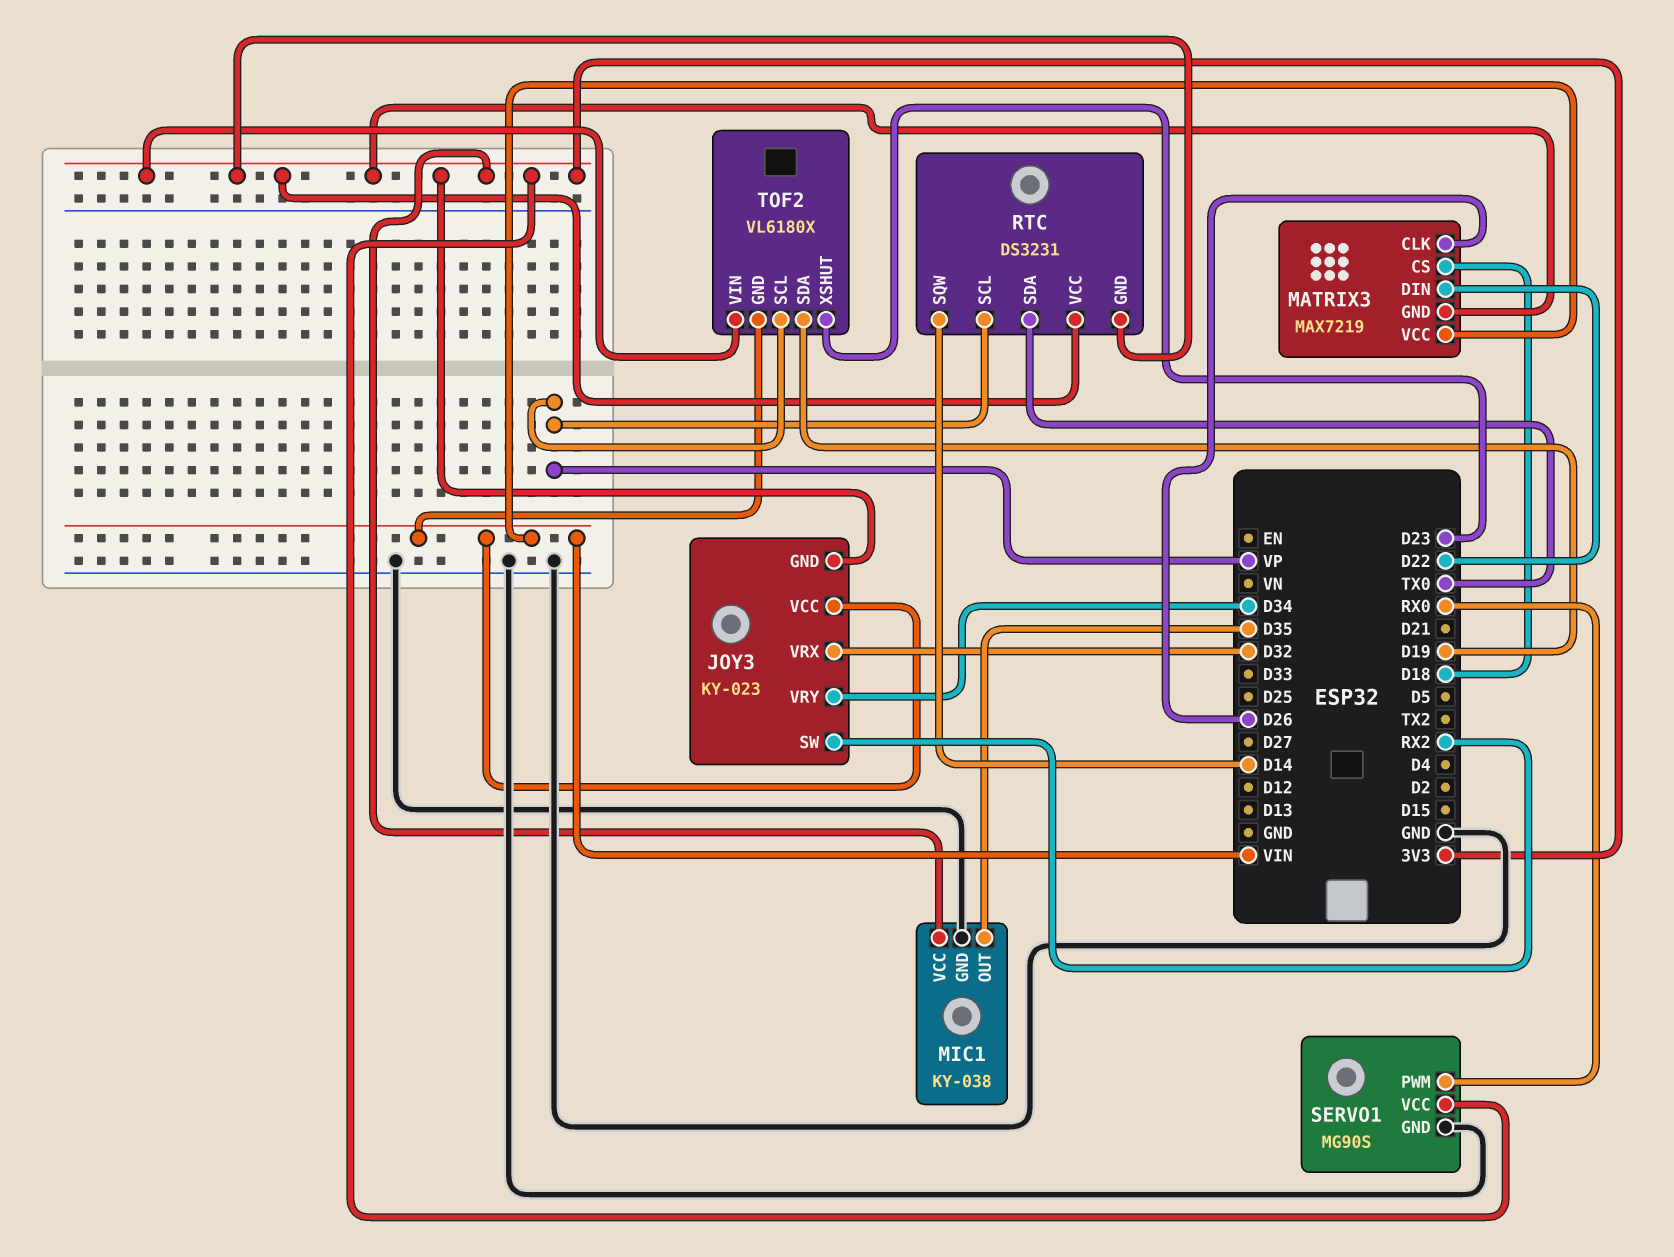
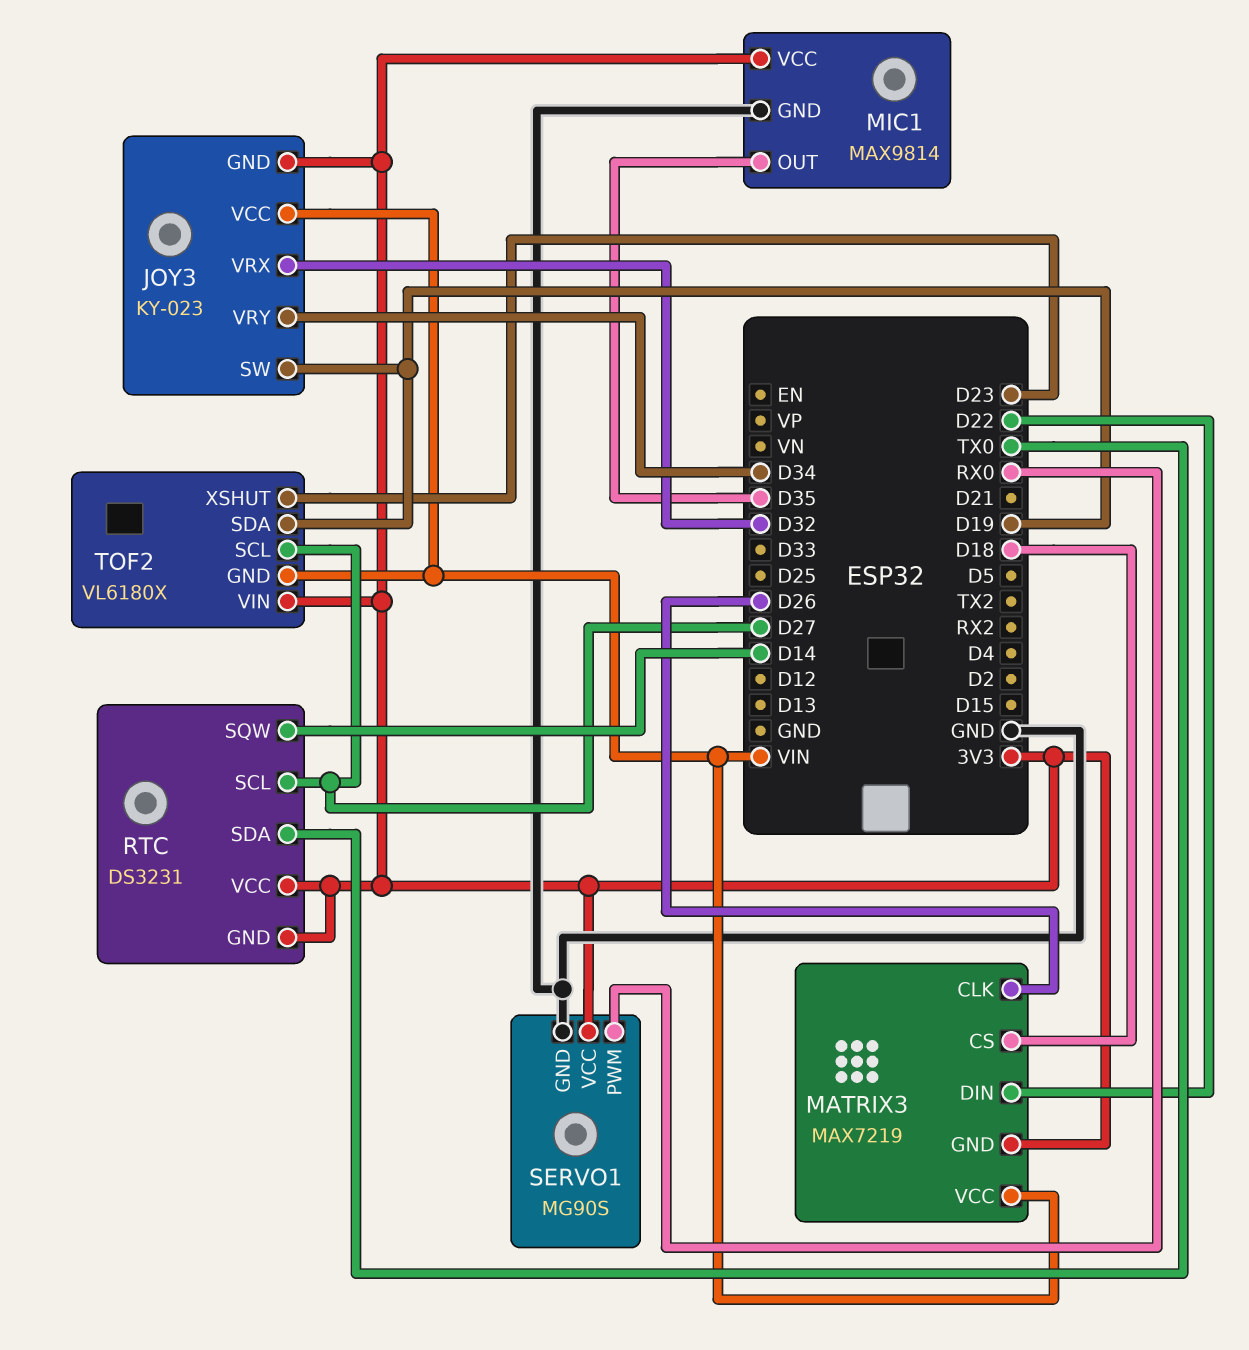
JOY3 pin SW: RX2 -> D19
MIC1: KY-038 -> MAX9814
RTC pin SCL: VP -> D27
TOF2 pin SCL: VP -> D27

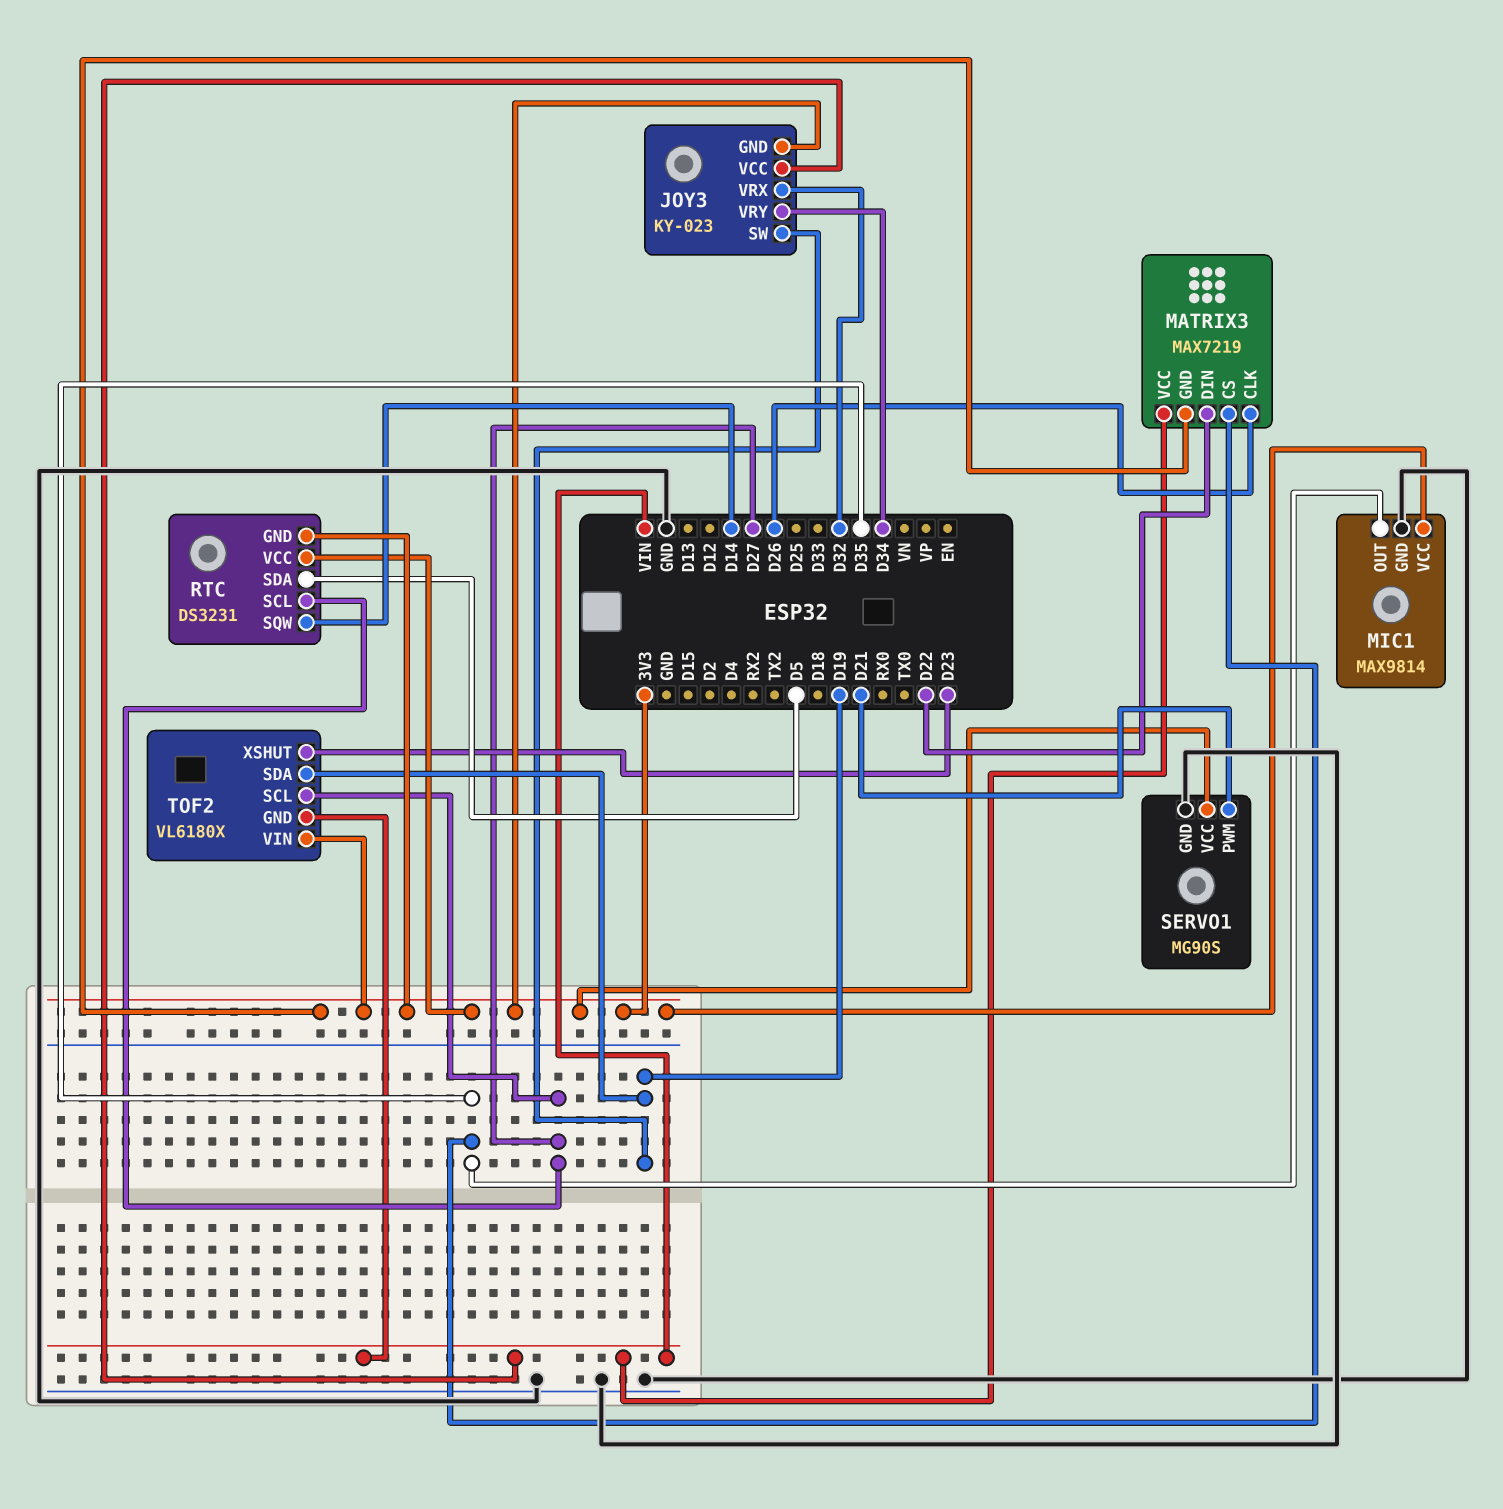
MATRIX3 pin CS: D18 -> D35
RTC pin SDA: TX0 -> D5
SERVO1 pin PWM: RX0 -> D21

